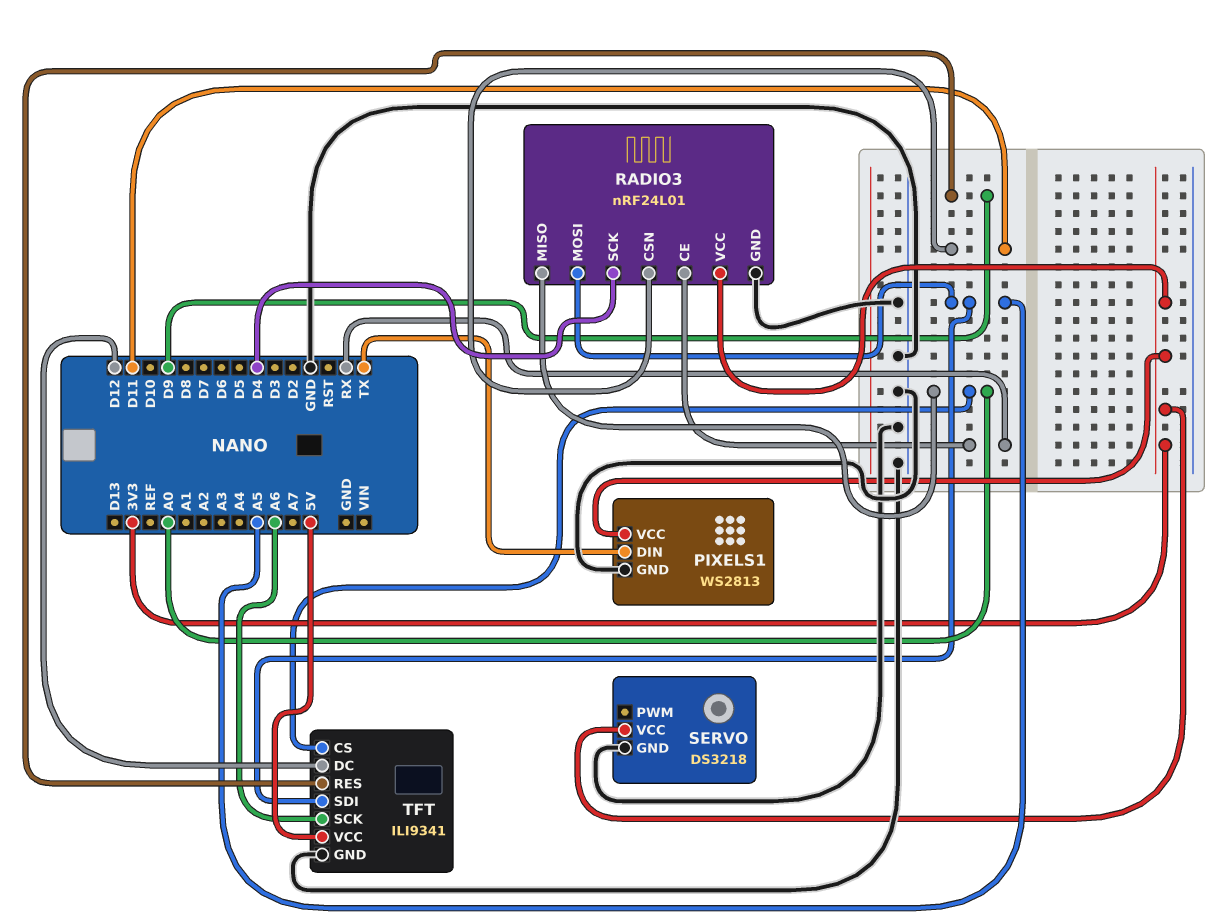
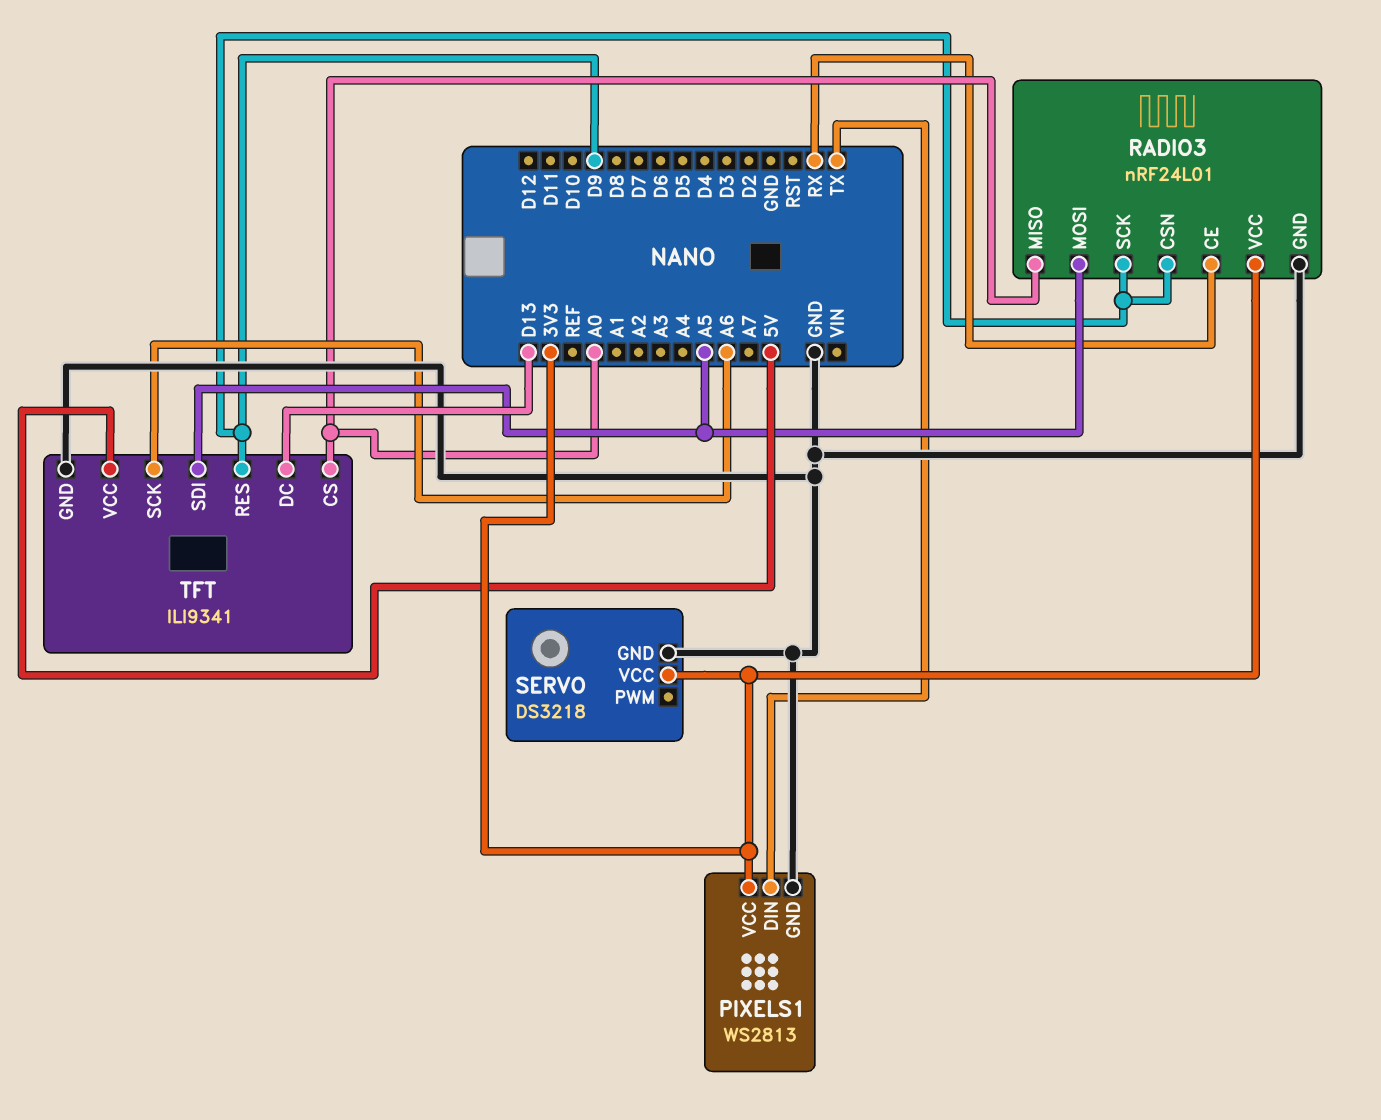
RADIO3 pin CSN: D11 -> D9
RADIO3 pin SCK: D4 -> D9
TFT pin DC: D12 -> D13

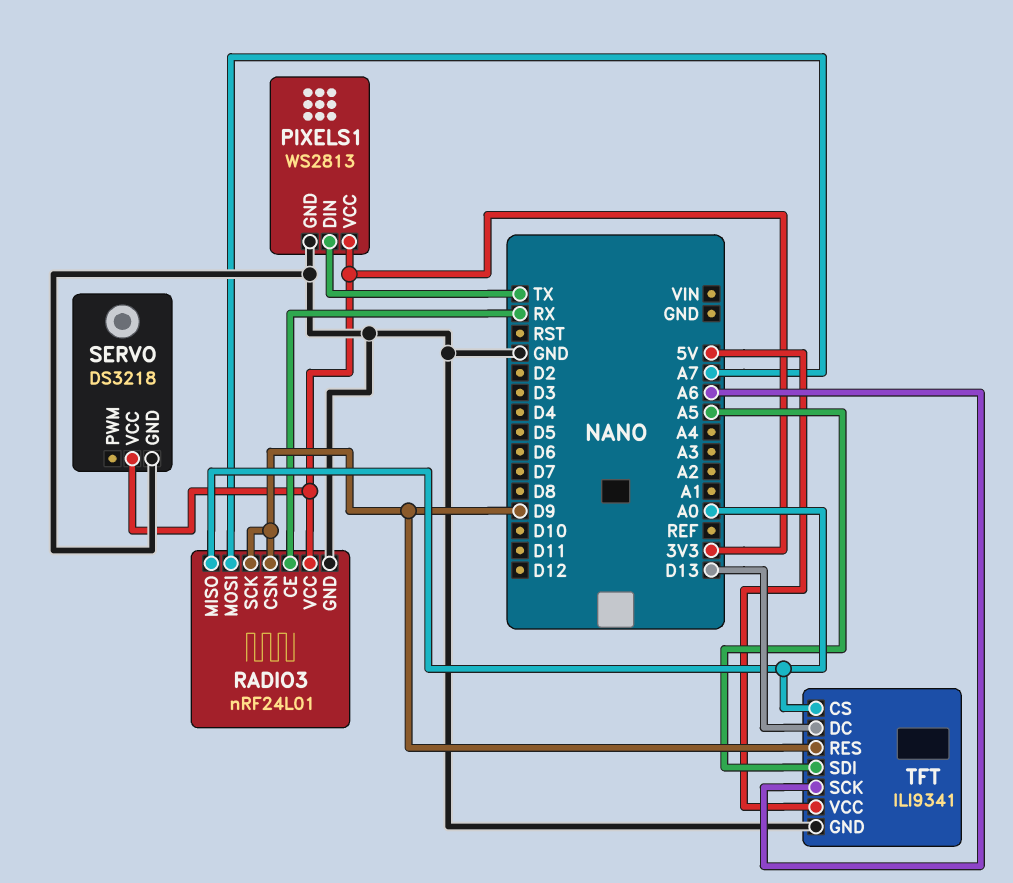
RADIO3 pin MOSI: A5 -> A7

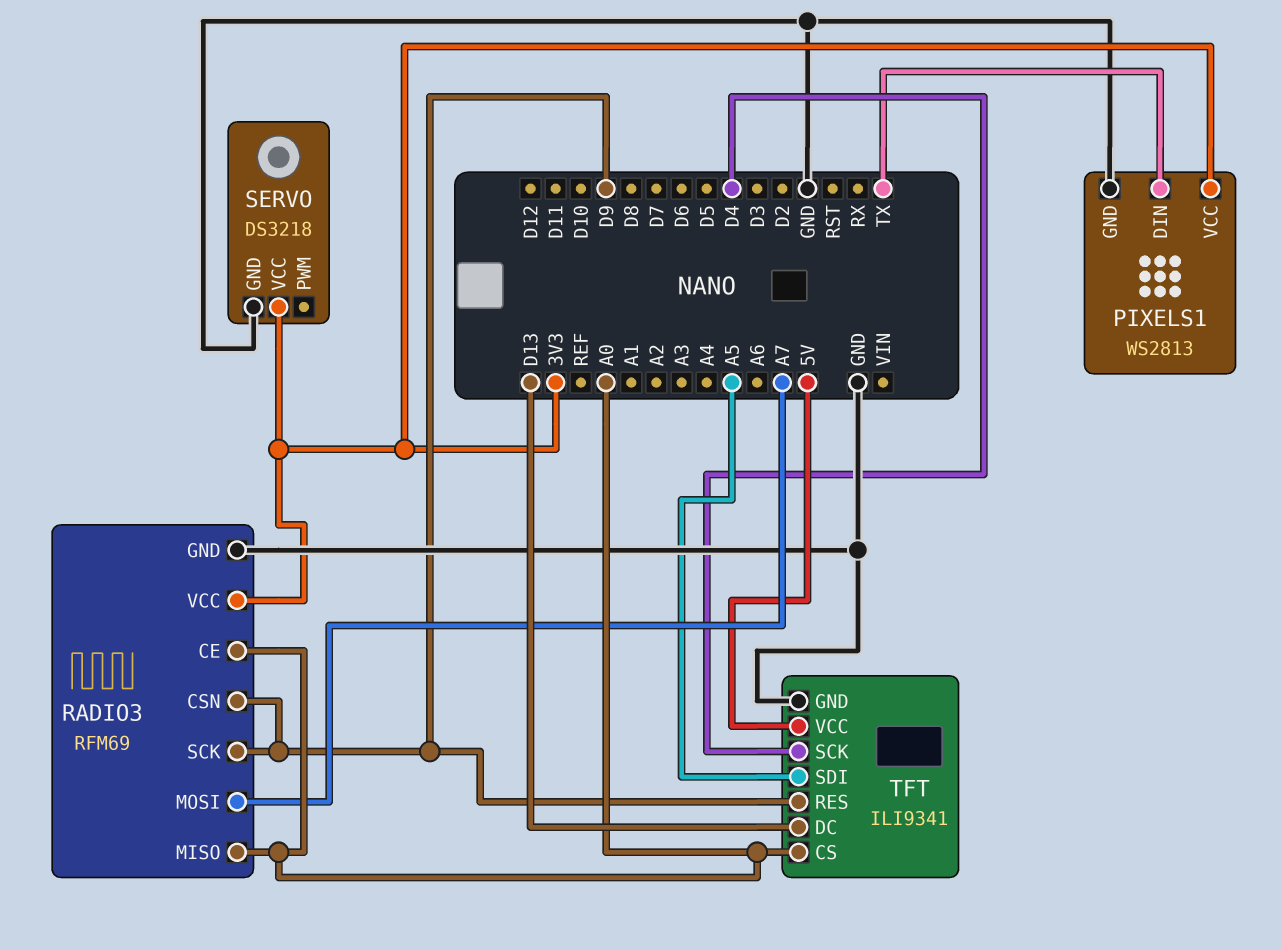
RADIO3: nRF24L01 -> RFM69
RADIO3 pin CE: RX -> A0
TFT pin SCK: A6 -> D4

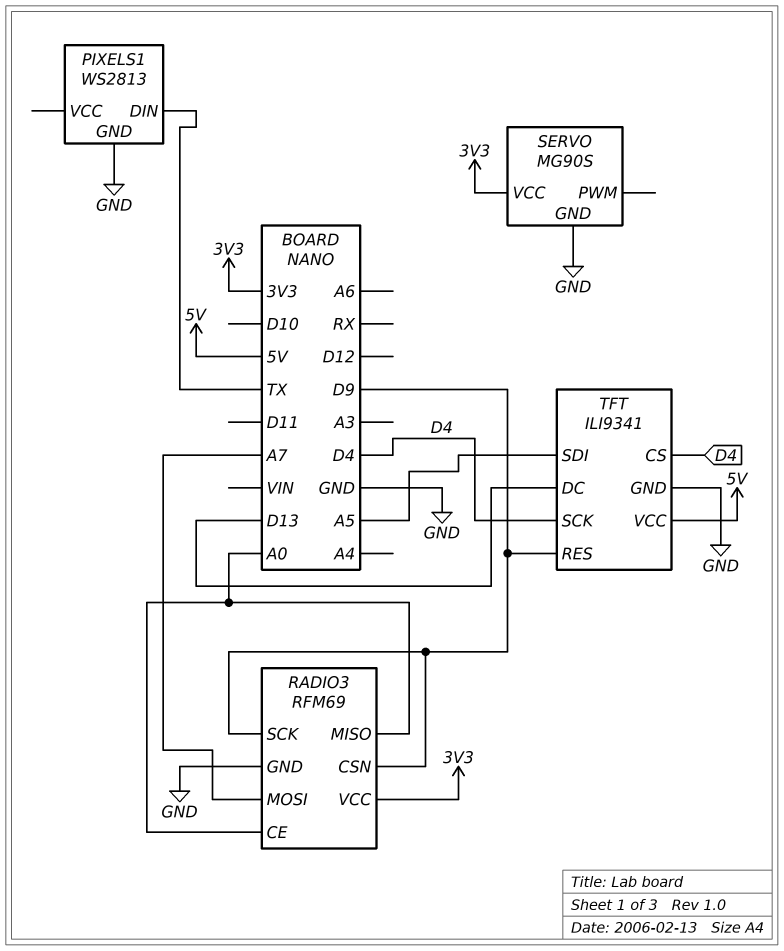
PIXELS1 pin VCC: 3V3 -> none
SERVO: DS3218 -> MG90S
TFT pin CS: A0 -> D4

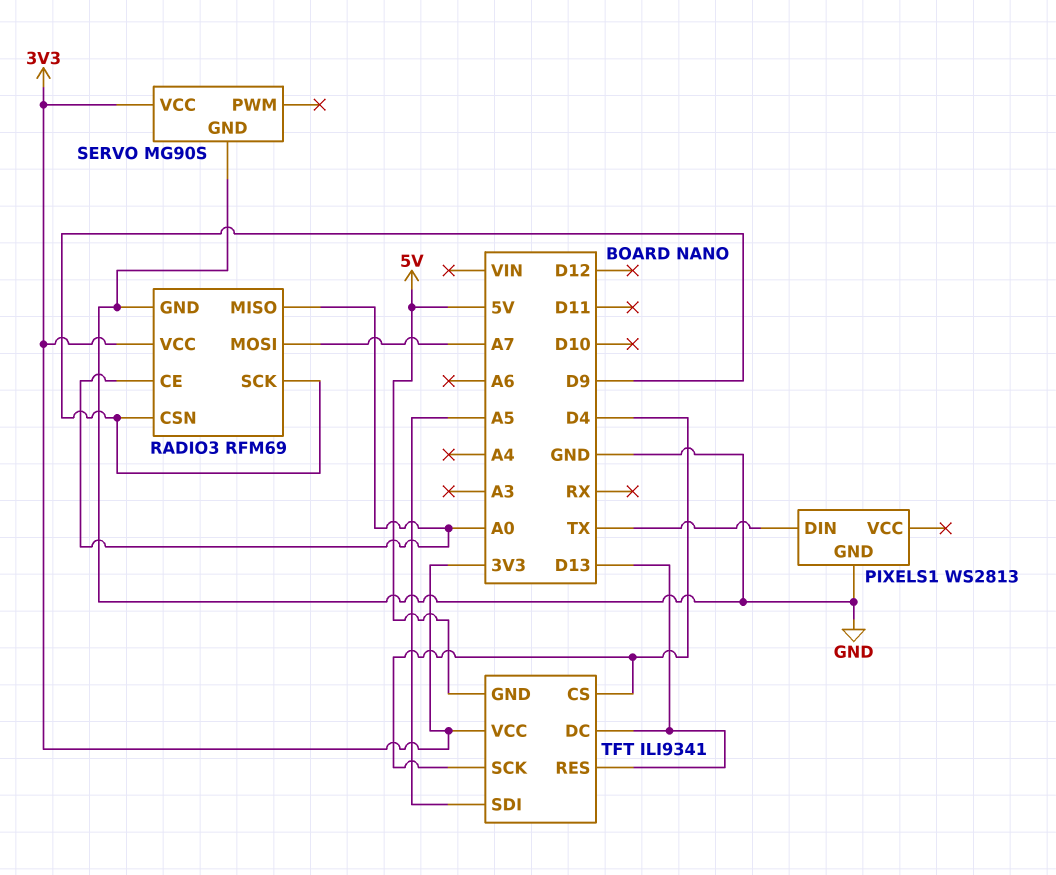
TFT pin GND: GND -> 5V
TFT pin RES: D9 -> D13
TFT pin VCC: 5V -> 3V3

